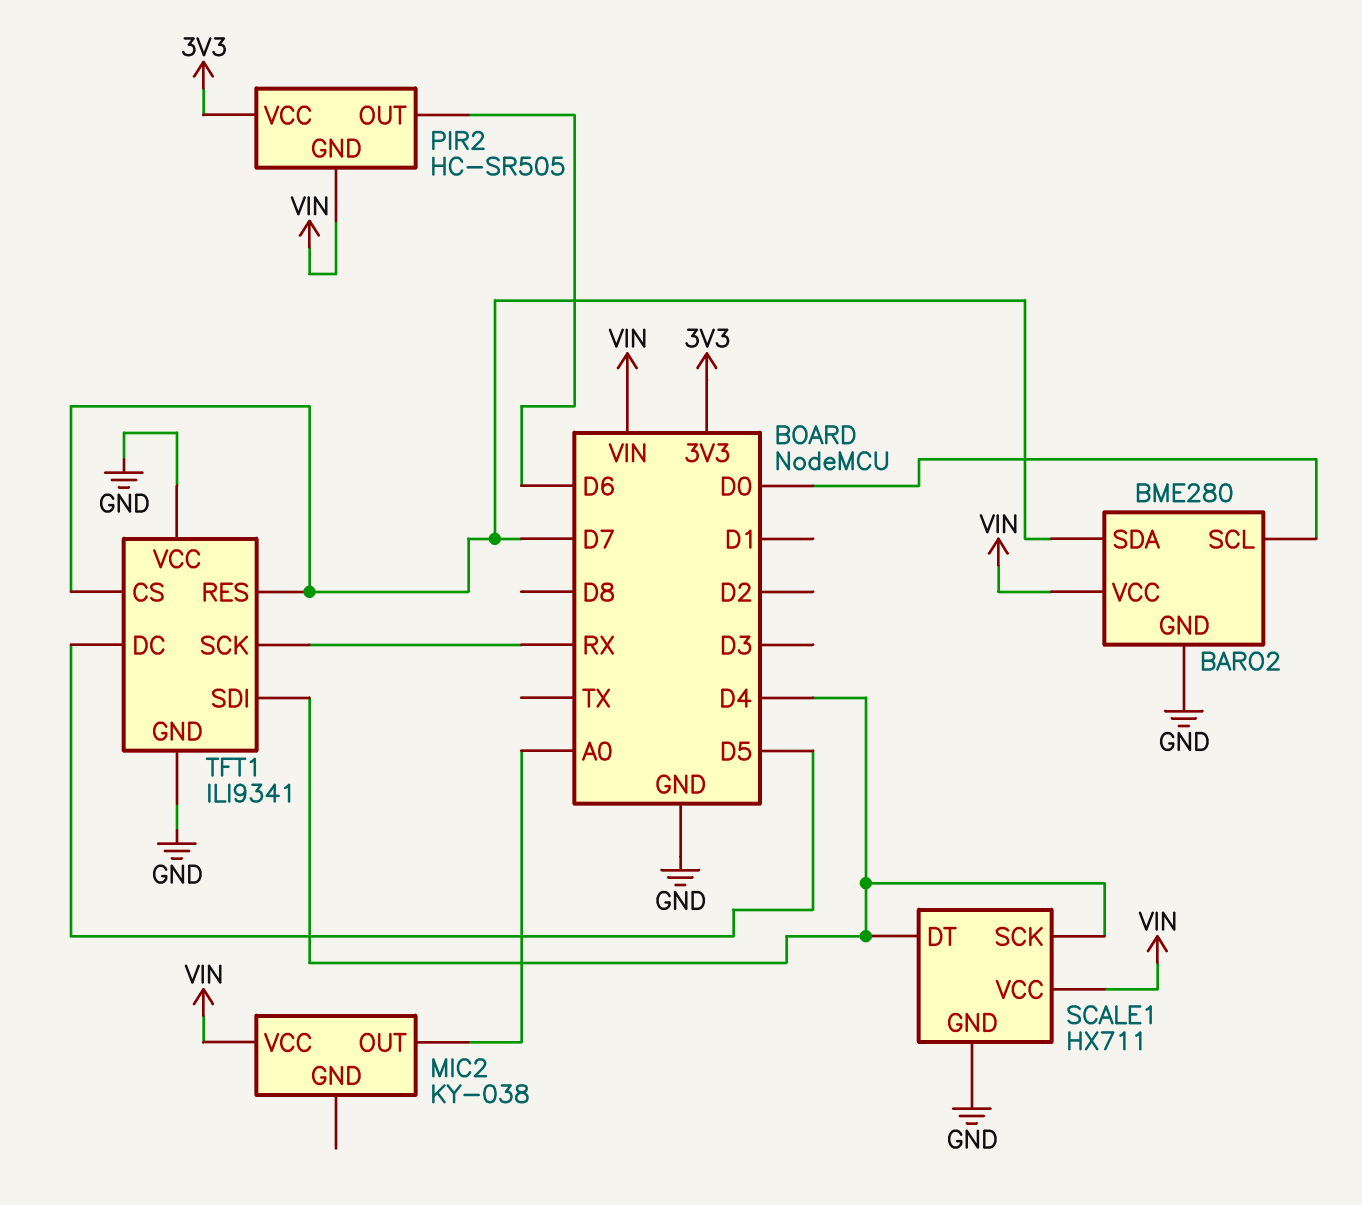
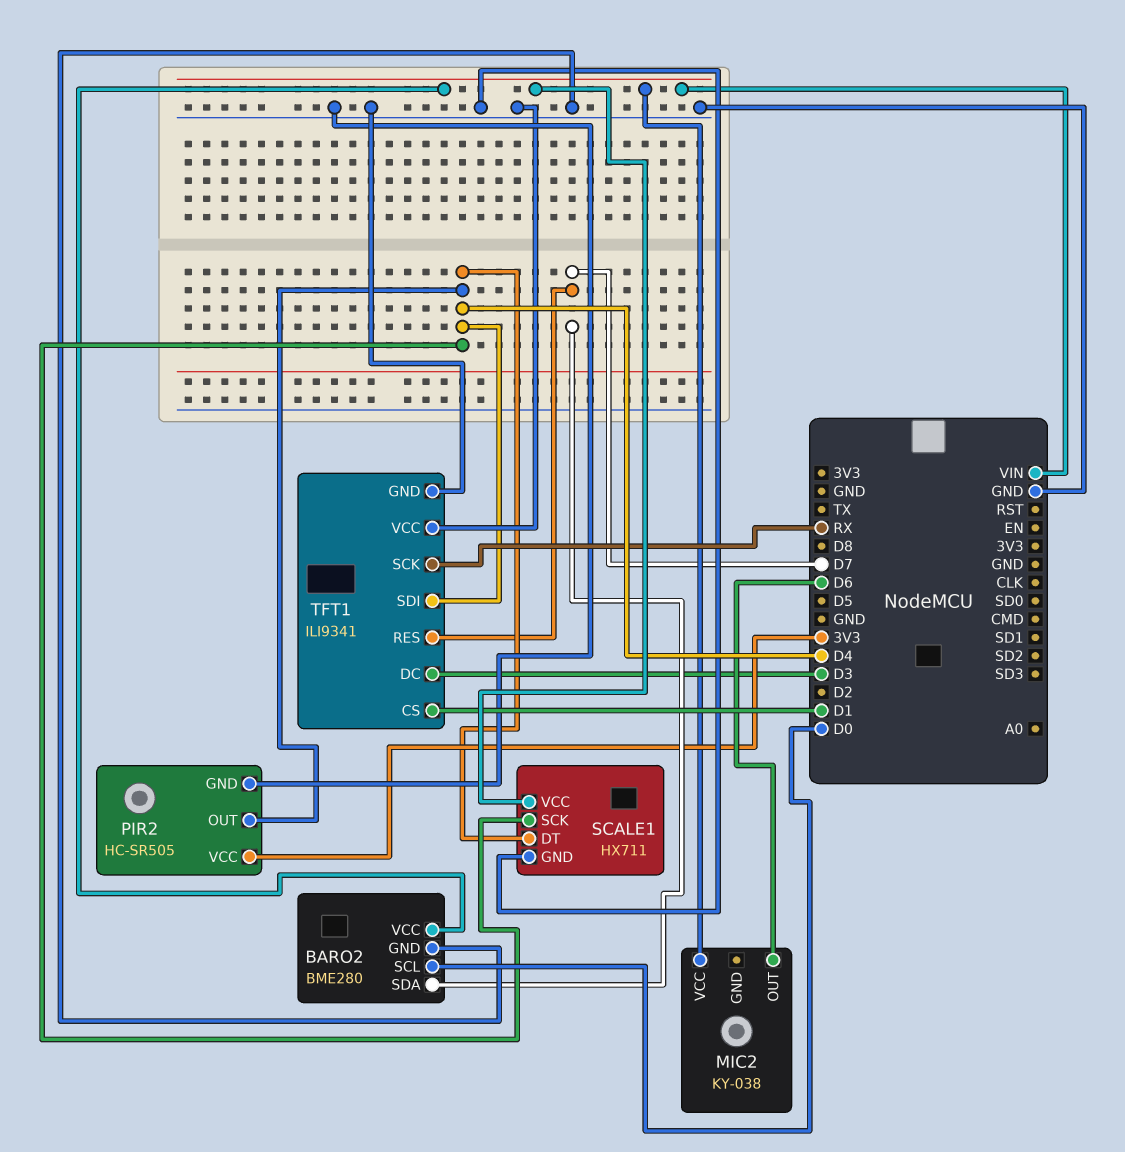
MIC2 pin OUT: A0 -> D6
PIR2 pin GND: VIN -> GND
PIR2 pin OUT: D6 -> D4
TFT1 pin CS: D7 -> D1
TFT1 pin DC: D5 -> D3

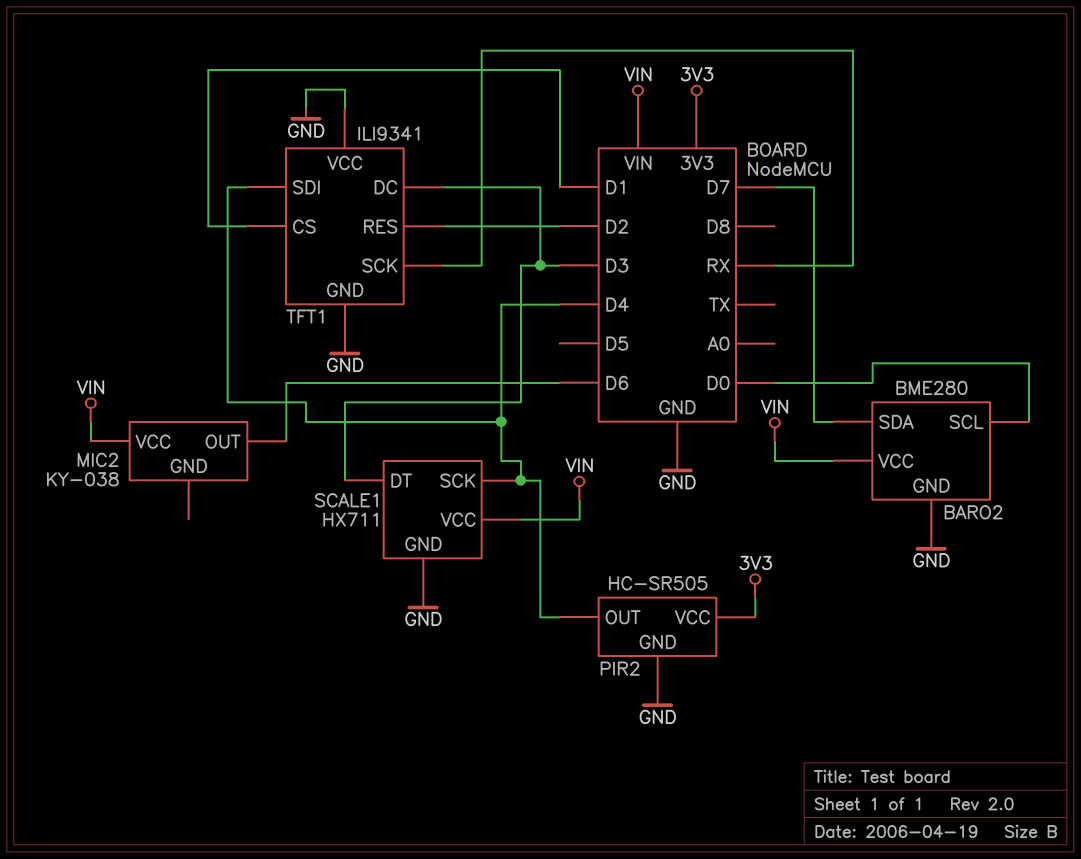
SCALE1 pin DT: D4 -> D3
TFT1 pin RES: D7 -> D2

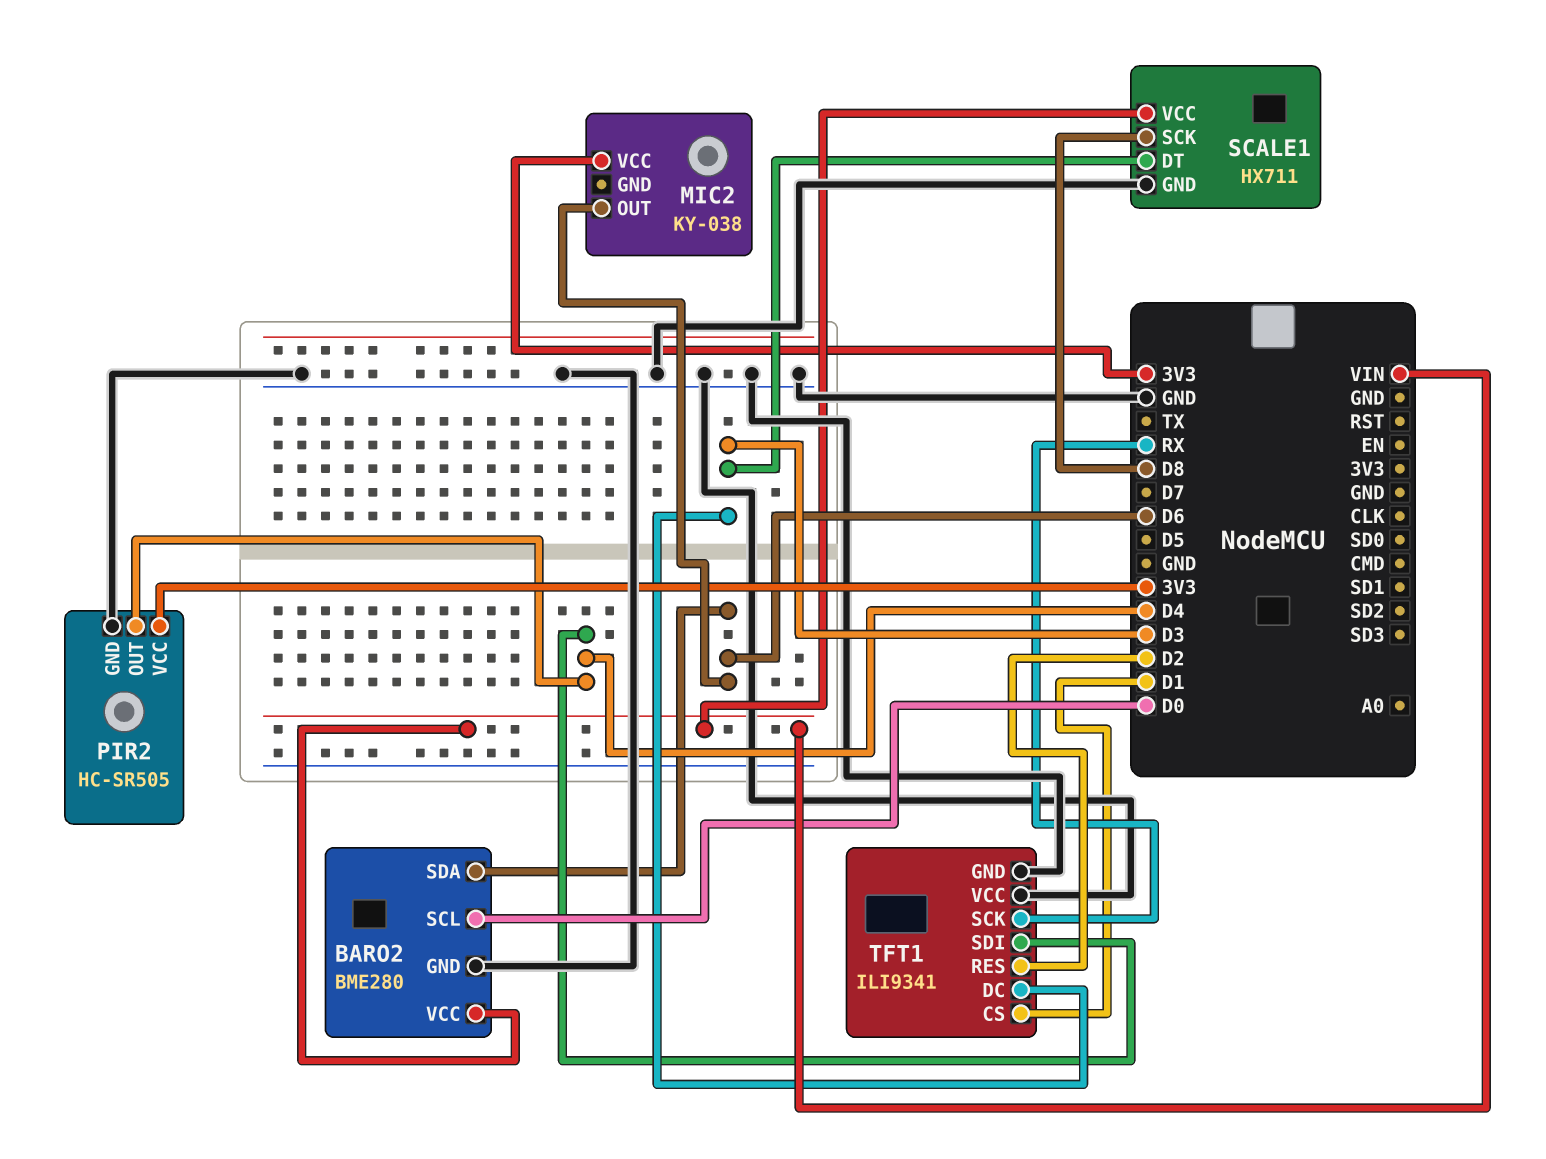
BARO2 pin SDA: D7 -> D6
MIC2 pin VCC: VIN -> 3V3
SCALE1 pin SCK: D4 -> D8

